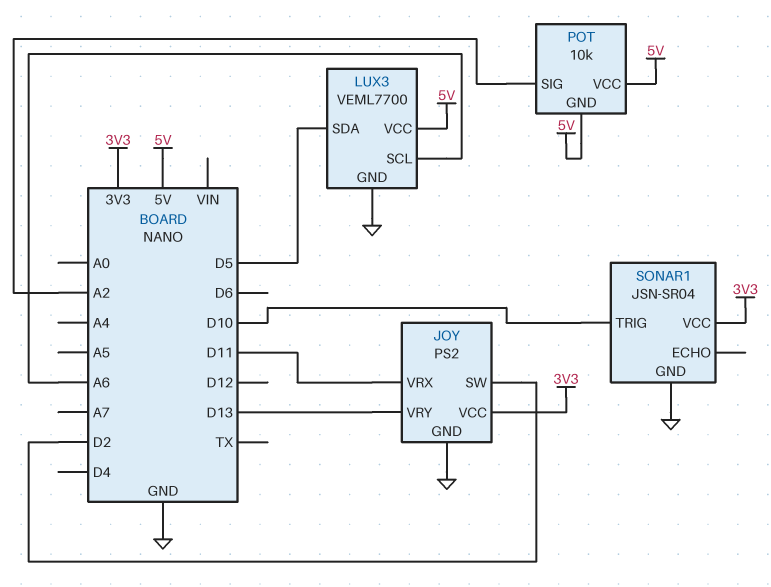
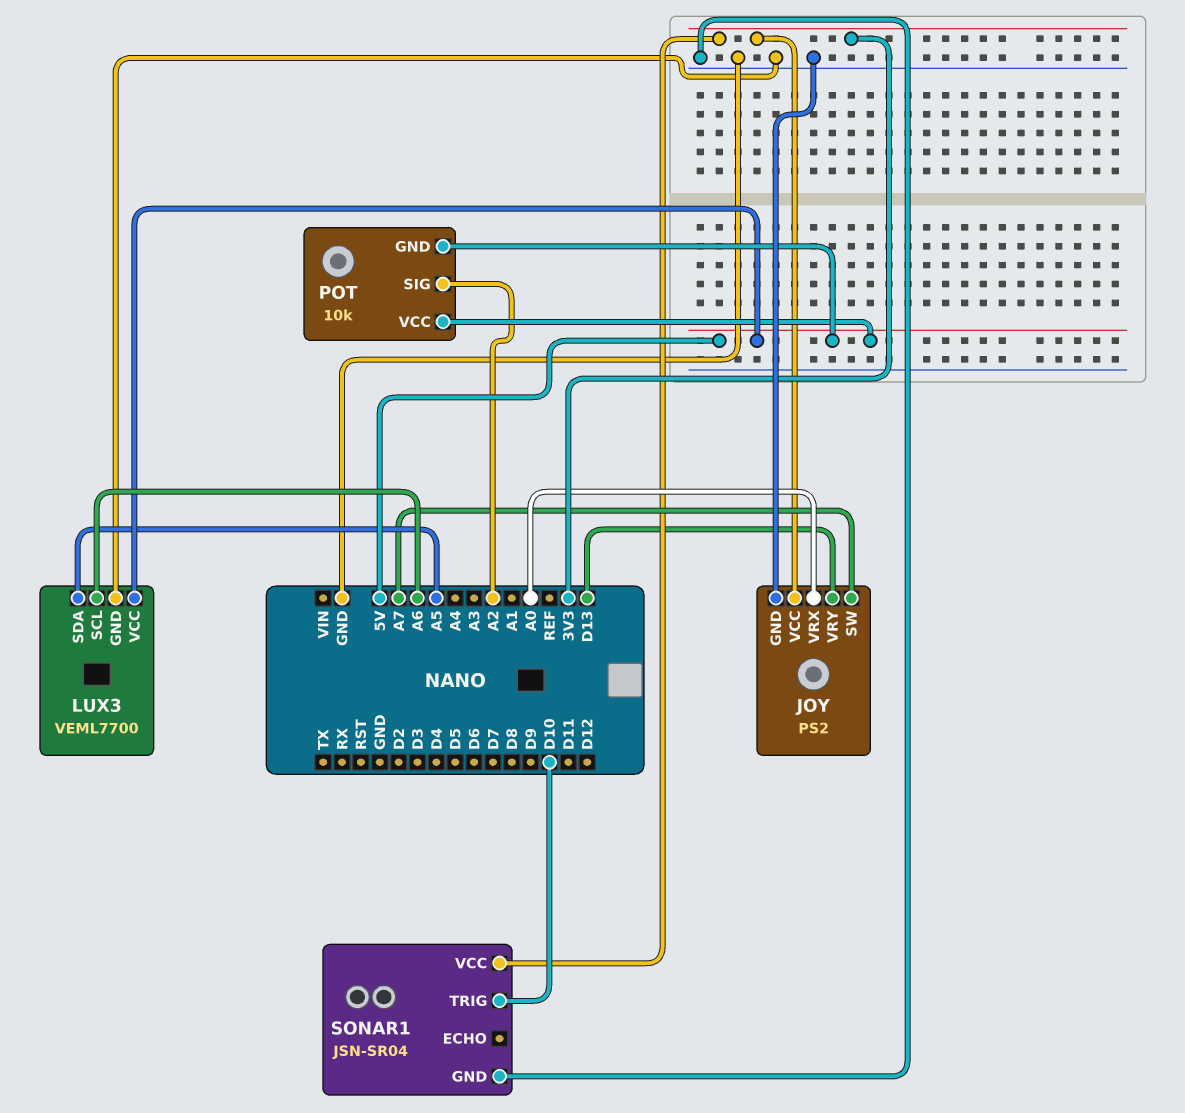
JOY pin SW: D2 -> A7
JOY pin VRX: D11 -> A0
LUX3 pin SDA: D5 -> A5

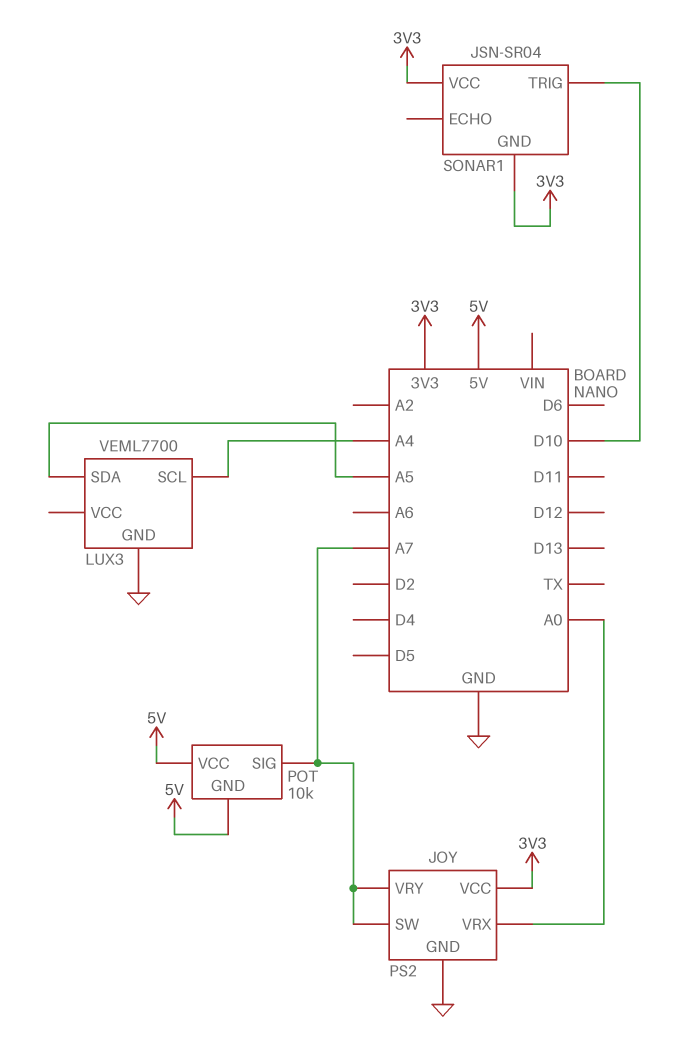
JOY pin VRY: D13 -> A7
LUX3 pin SCL: A6 -> A4
LUX3 pin VCC: 5V -> none
POT pin SIG: A2 -> A7
SONAR1 pin GND: GND -> 3V3

